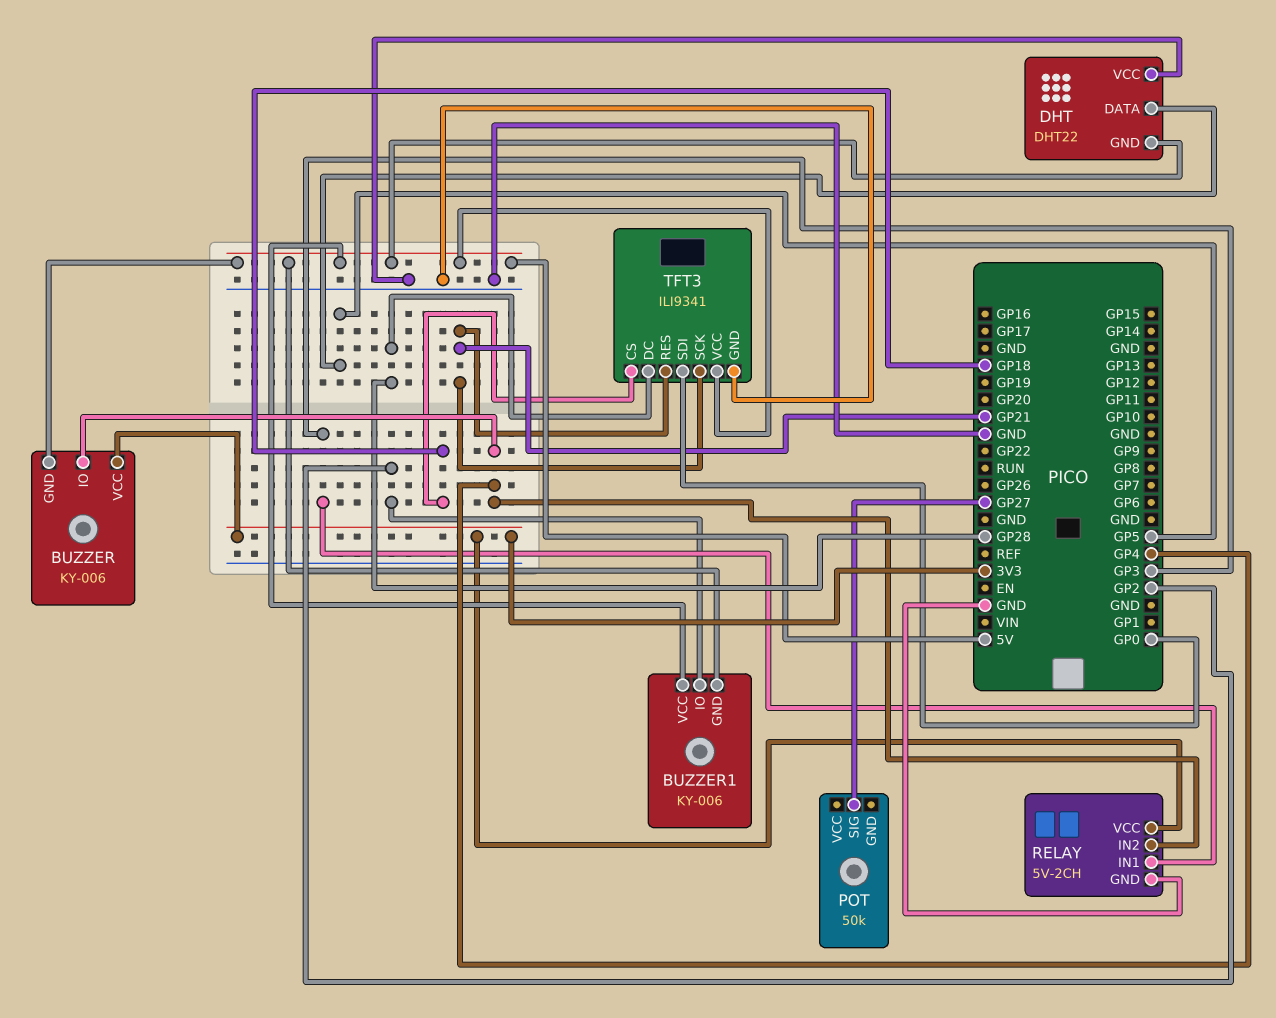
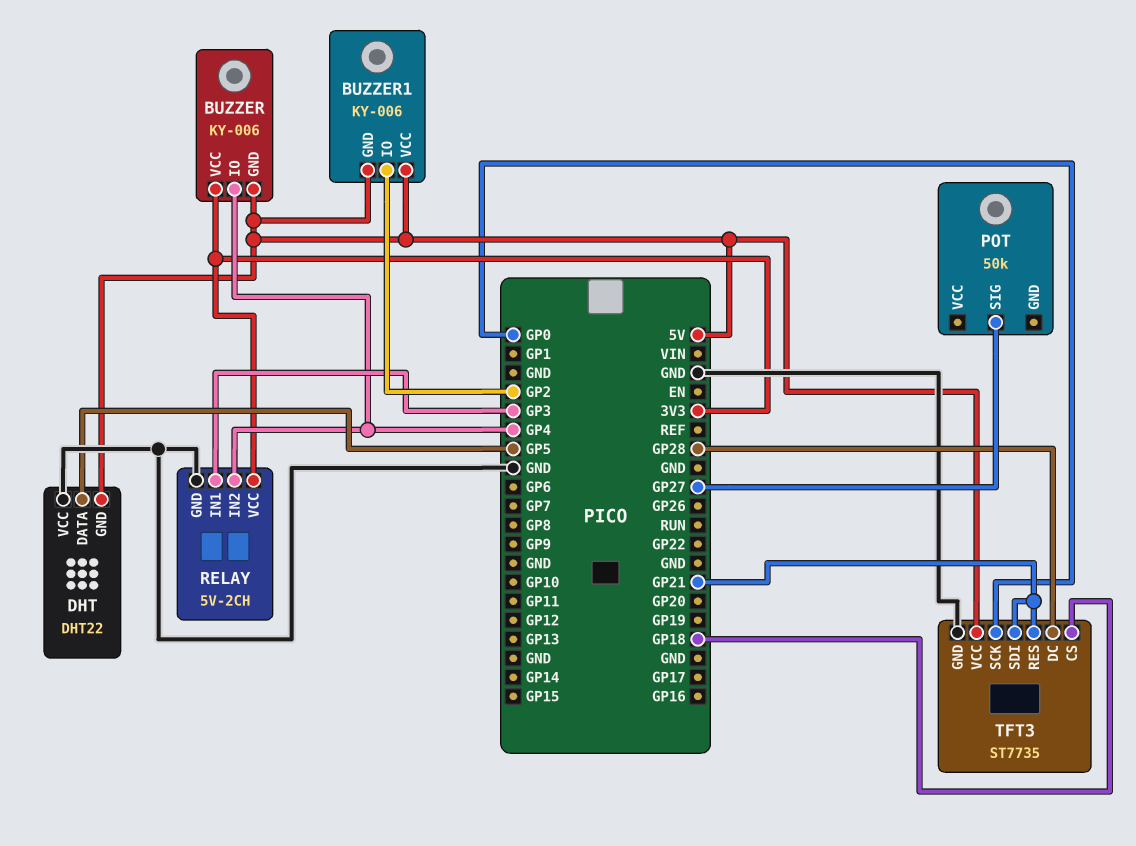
TFT3: ILI9341 -> ST7735
TFT3 pin SCK: GP21 -> GP0
TFT3 pin SDI: GP0 -> GP21

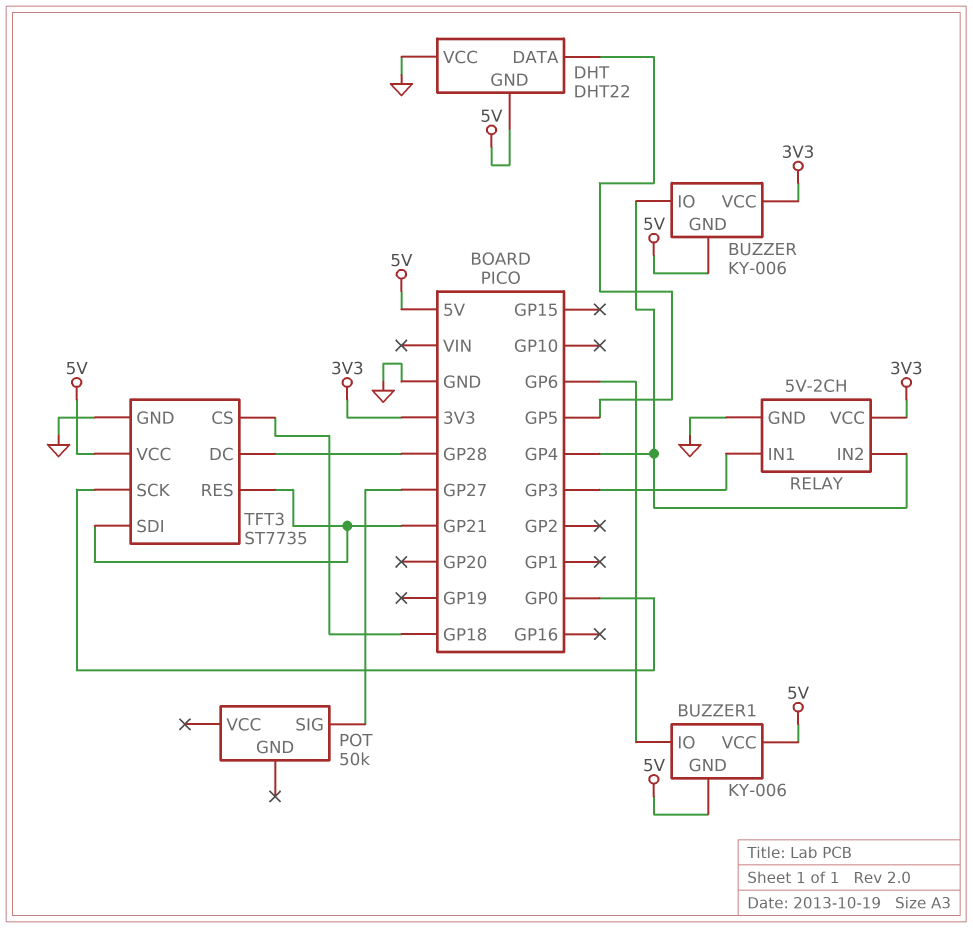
BUZZER1 pin IO: GP2 -> GP6

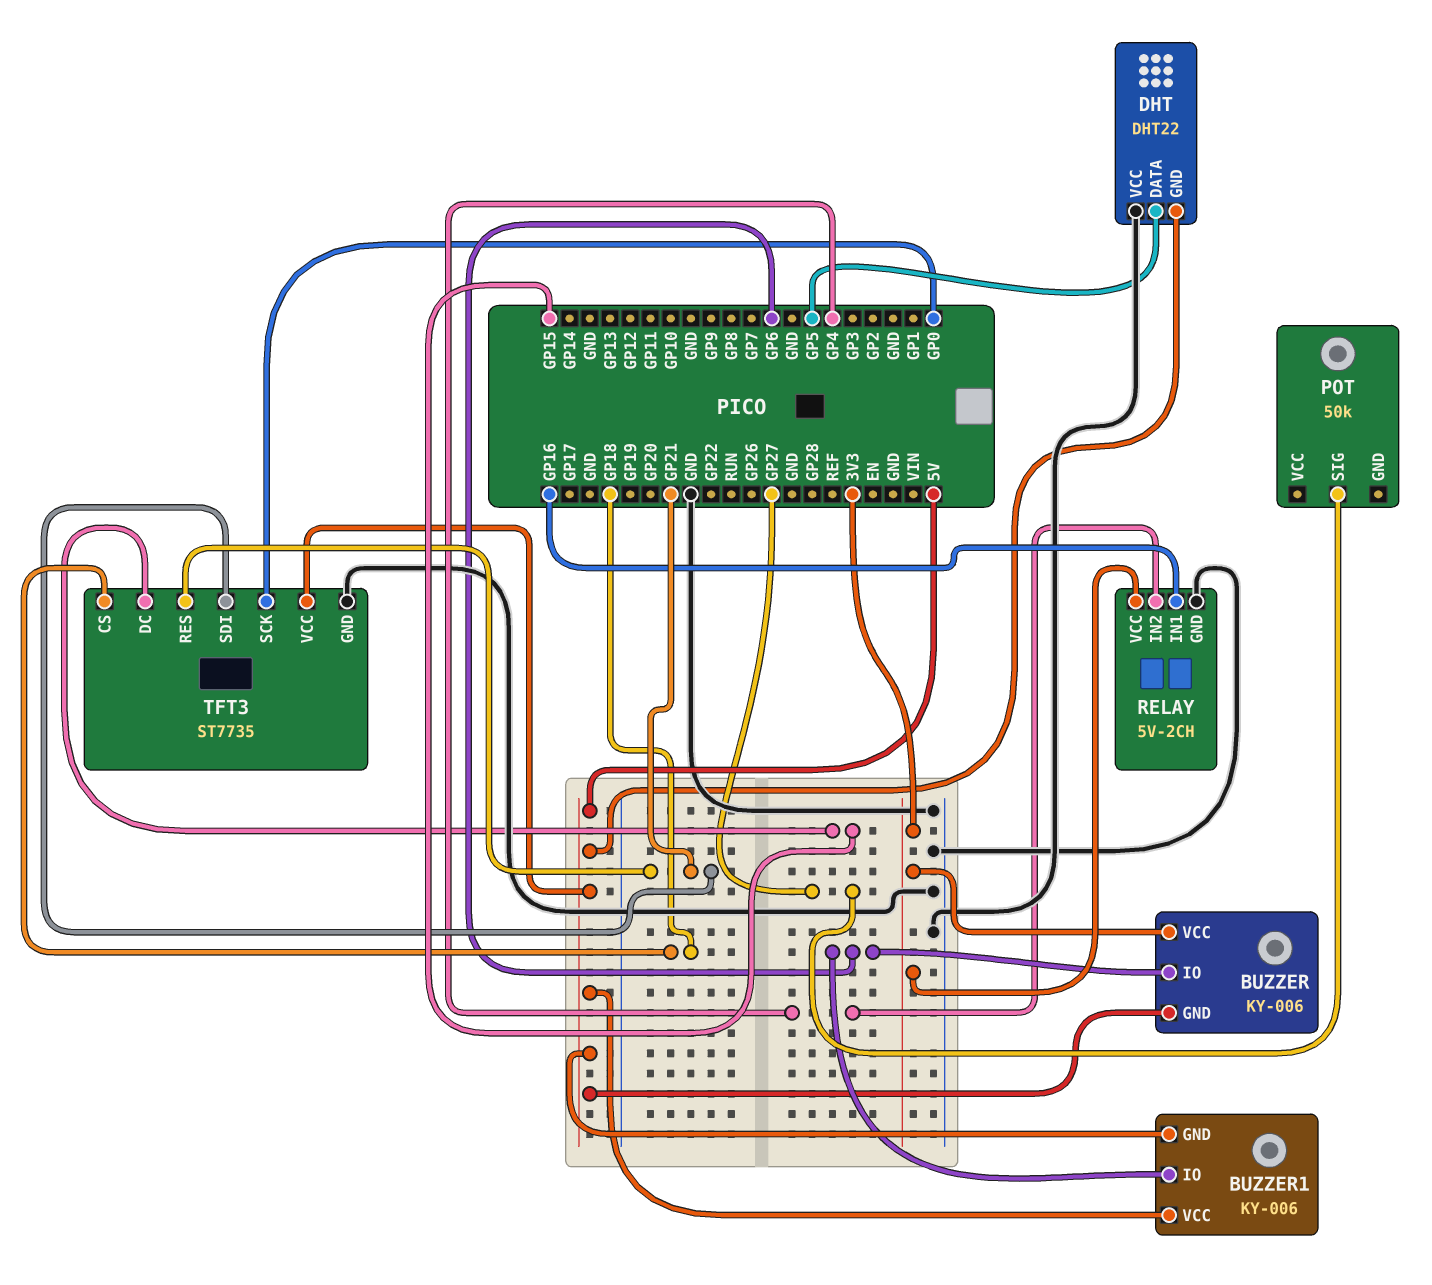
BUZZER pin IO: GP4 -> GP6
RELAY pin IN1: GP3 -> GP16
TFT3 pin DC: GP28 -> GP15

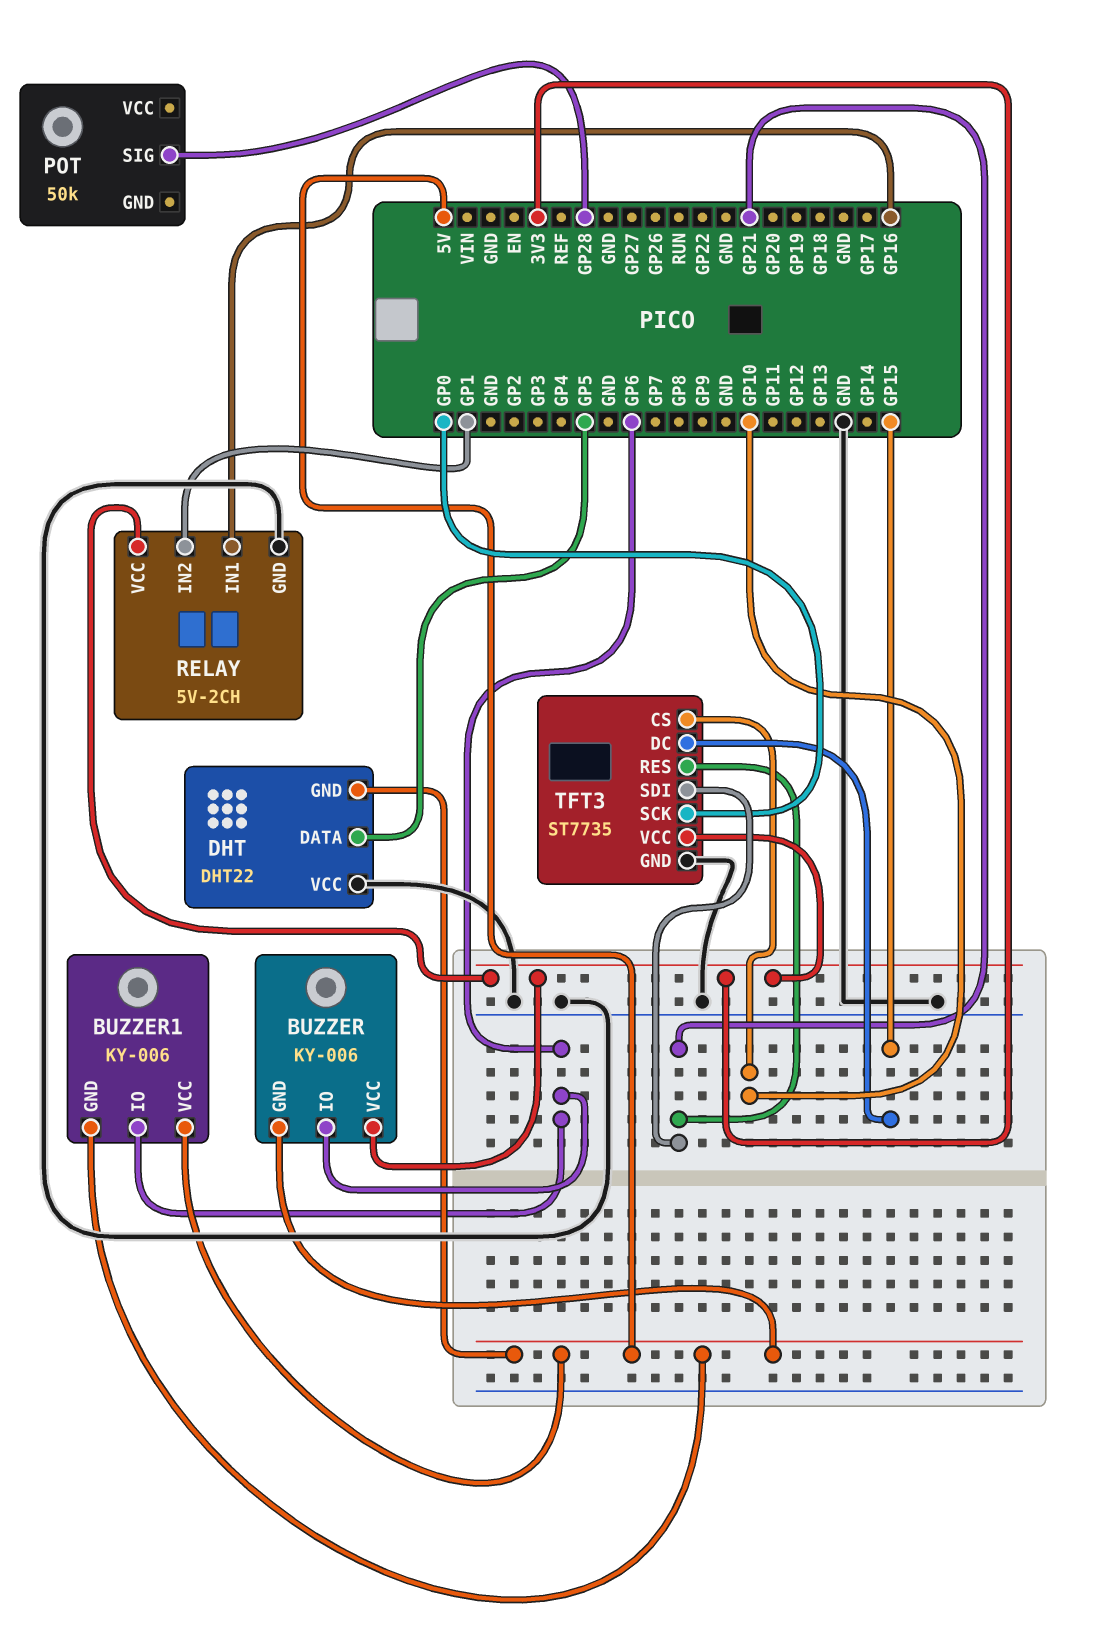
POT pin SIG: GP27 -> GP28
RELAY pin IN2: GP4 -> GP1
TFT3 pin CS: GP18 -> GP10
TFT3 pin VCC: 5V -> 3V3

